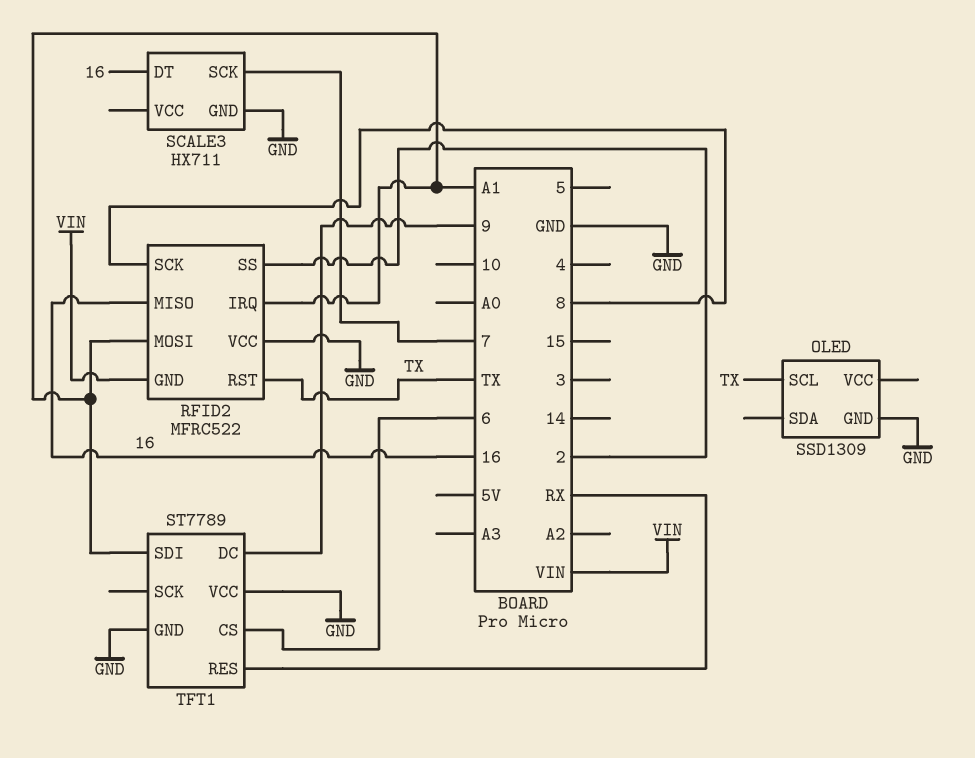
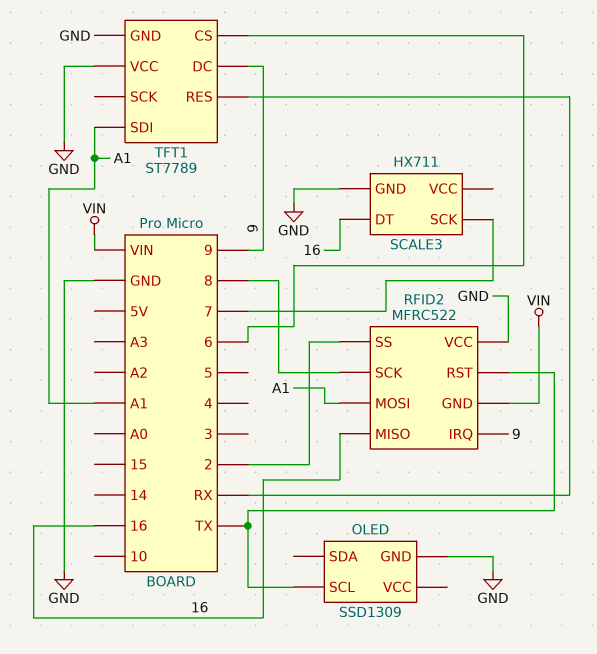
RFID2 pin IRQ: A1 -> 9

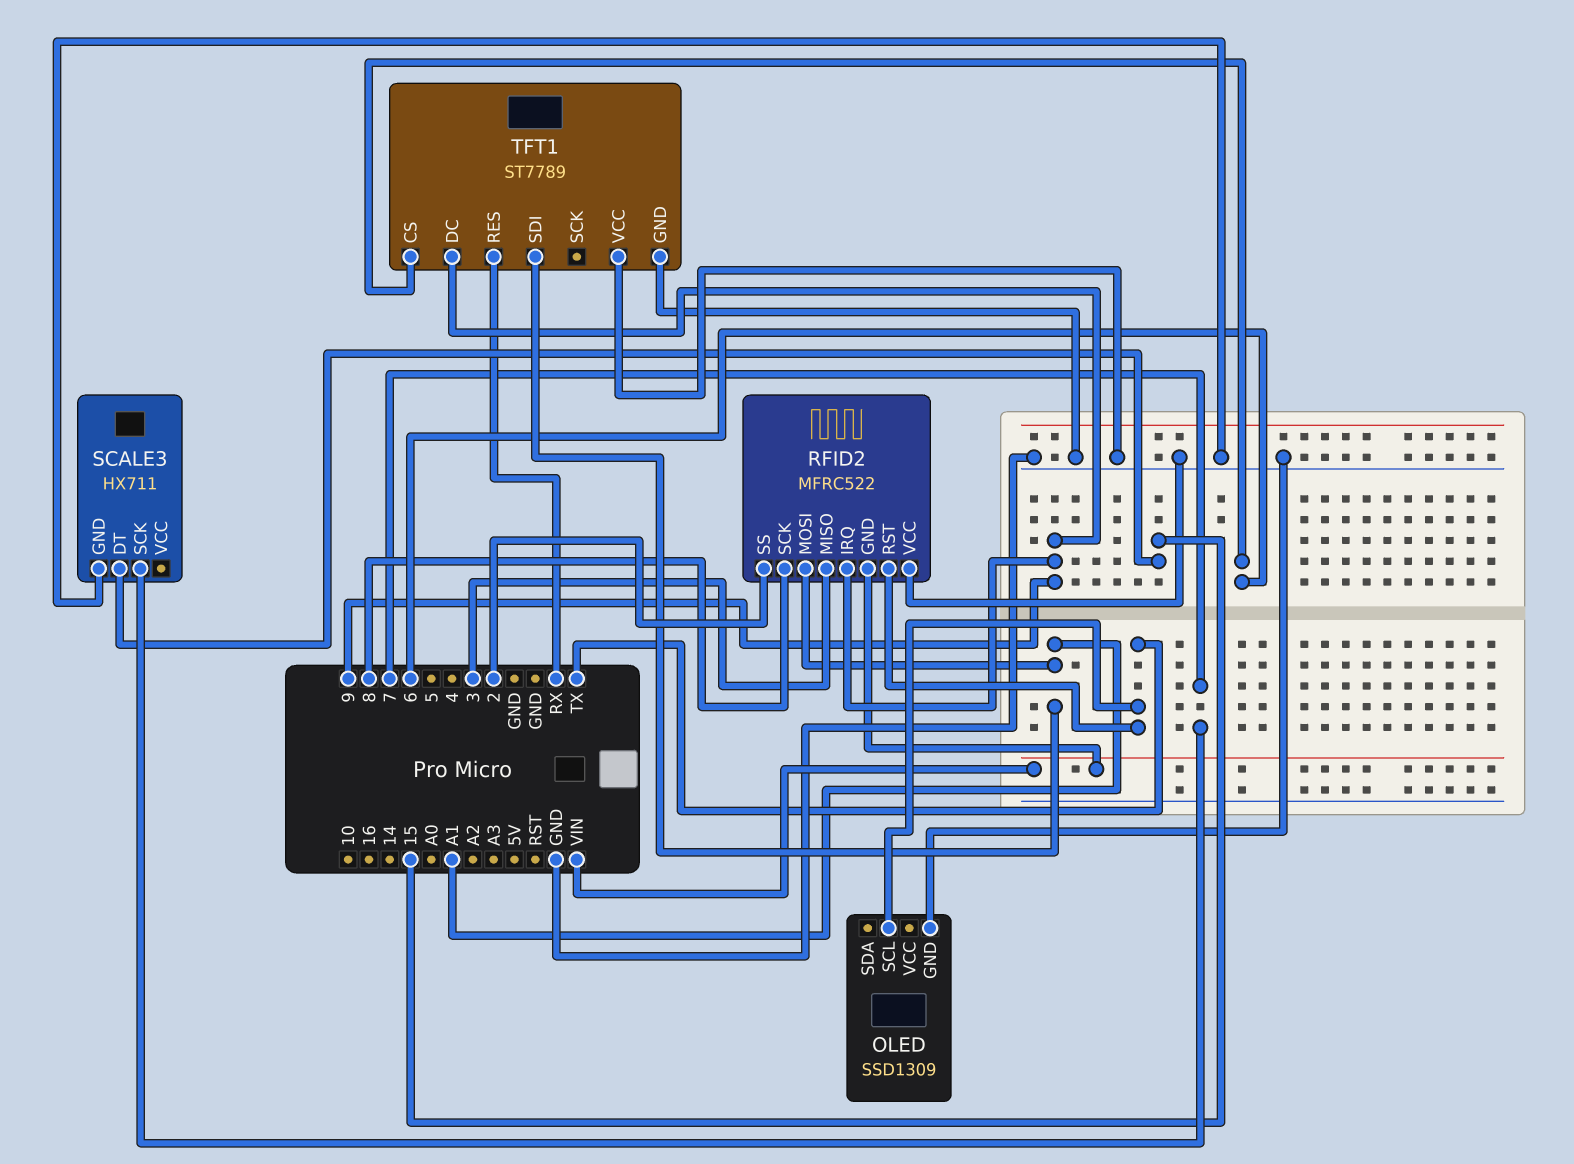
RFID2 pin MISO: 16 -> 3
SCALE3 pin DT: 16 -> 15

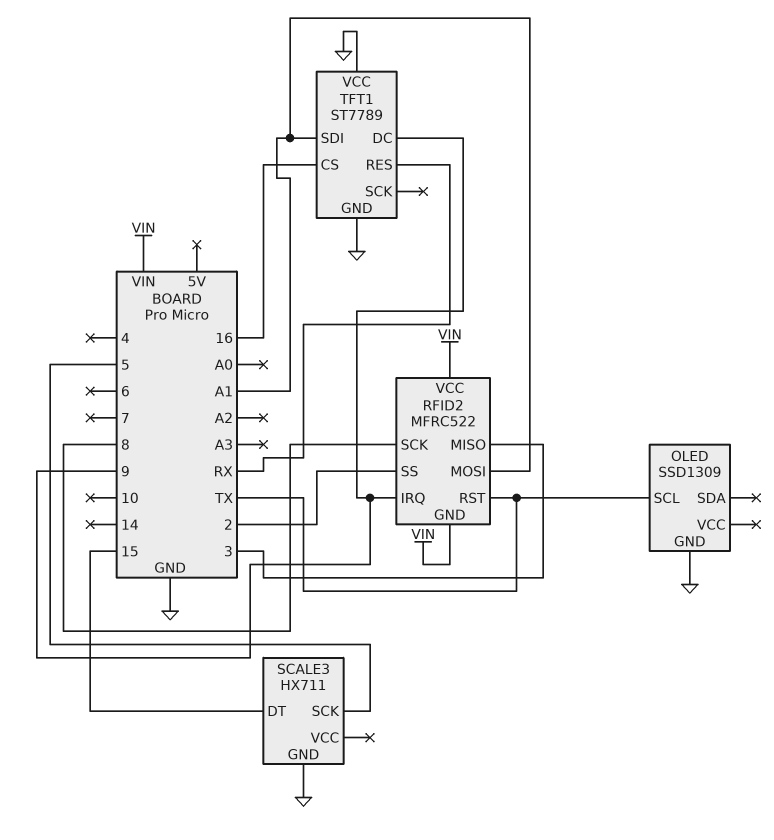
RFID2 pin VCC: GND -> VIN
SCALE3 pin SCK: 7 -> 5
TFT1 pin CS: 6 -> 16

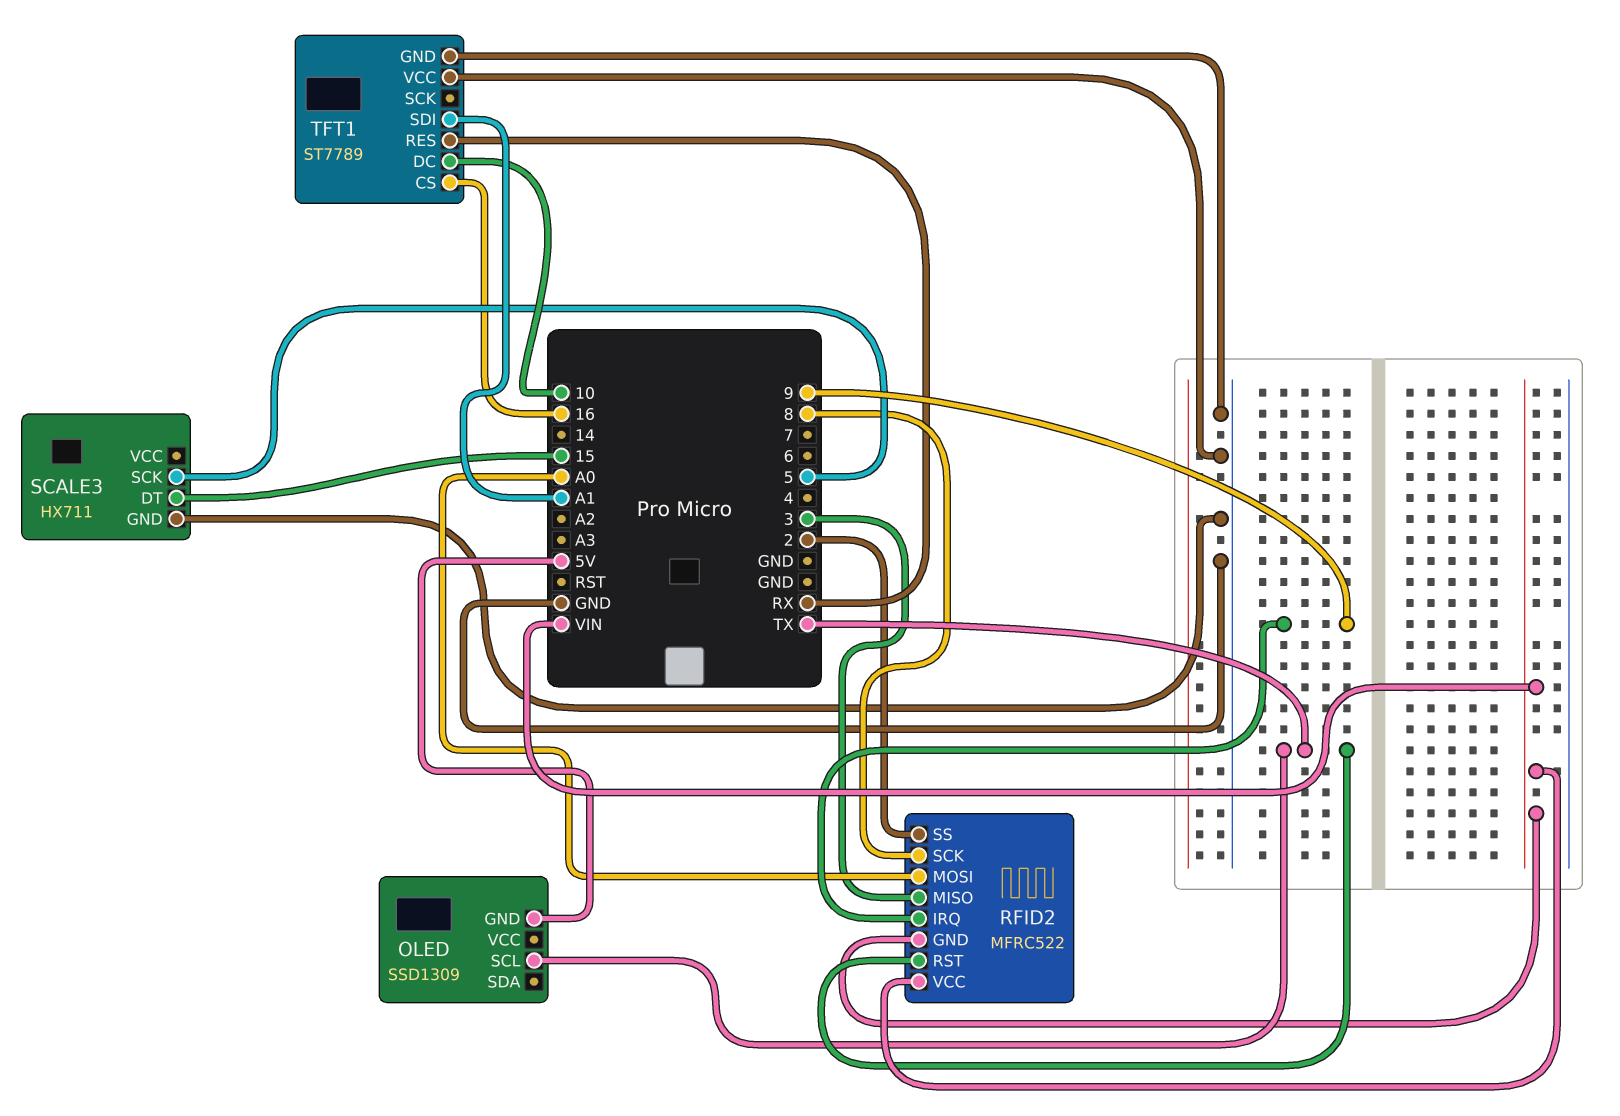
OLED pin GND: GND -> 5V
RFID2 pin MOSI: A1 -> A0
TFT1 pin DC: 9 -> 10

